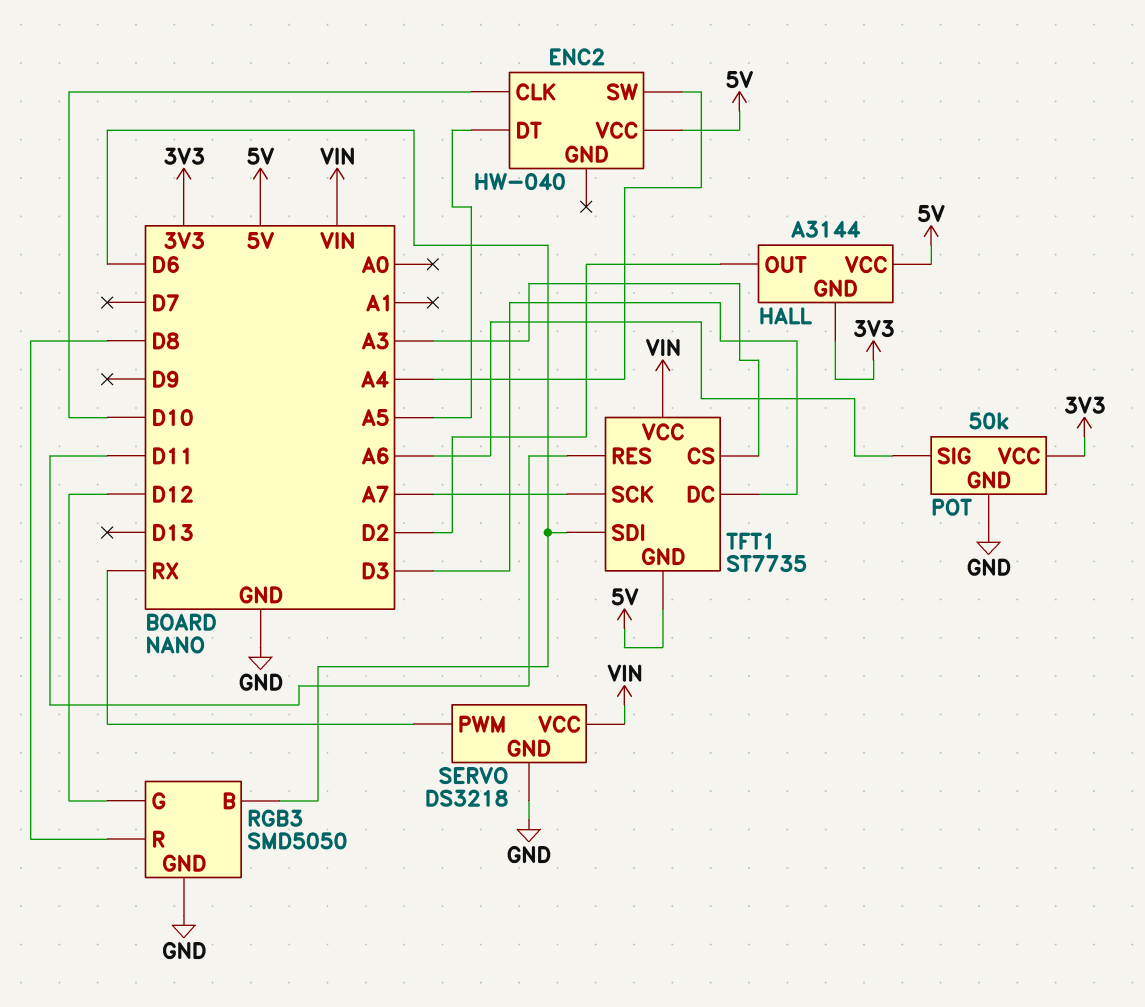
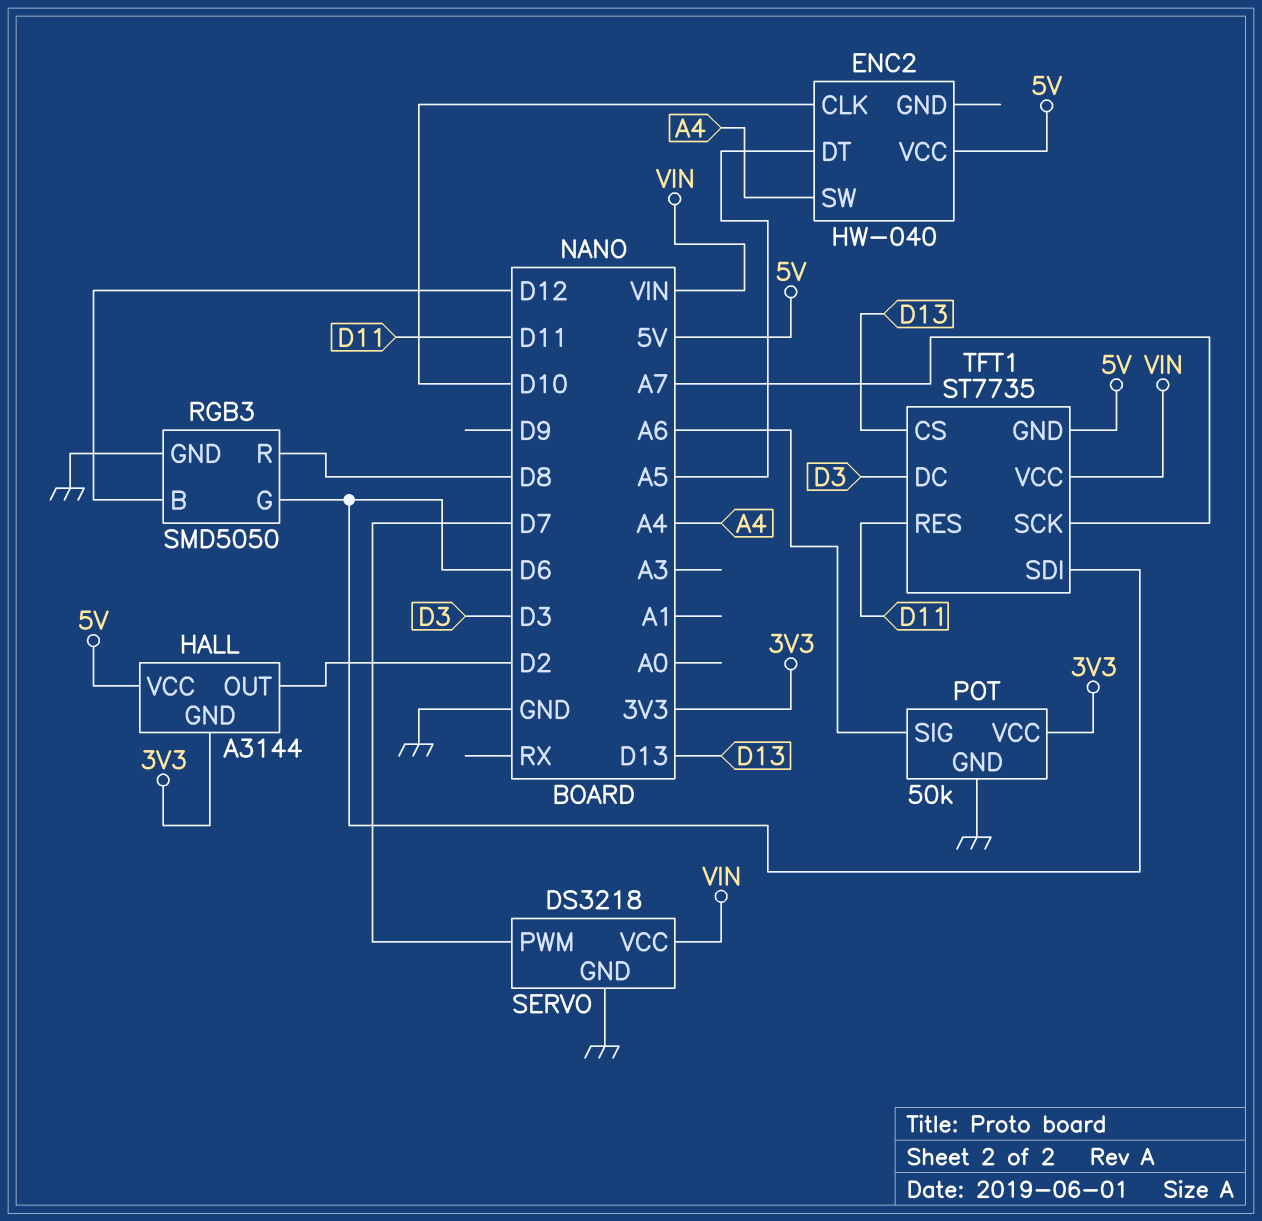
RGB3 pin B: D6 -> D12
RGB3 pin G: D12 -> D6
SERVO pin PWM: RX -> D7
TFT1 pin CS: A3 -> D13

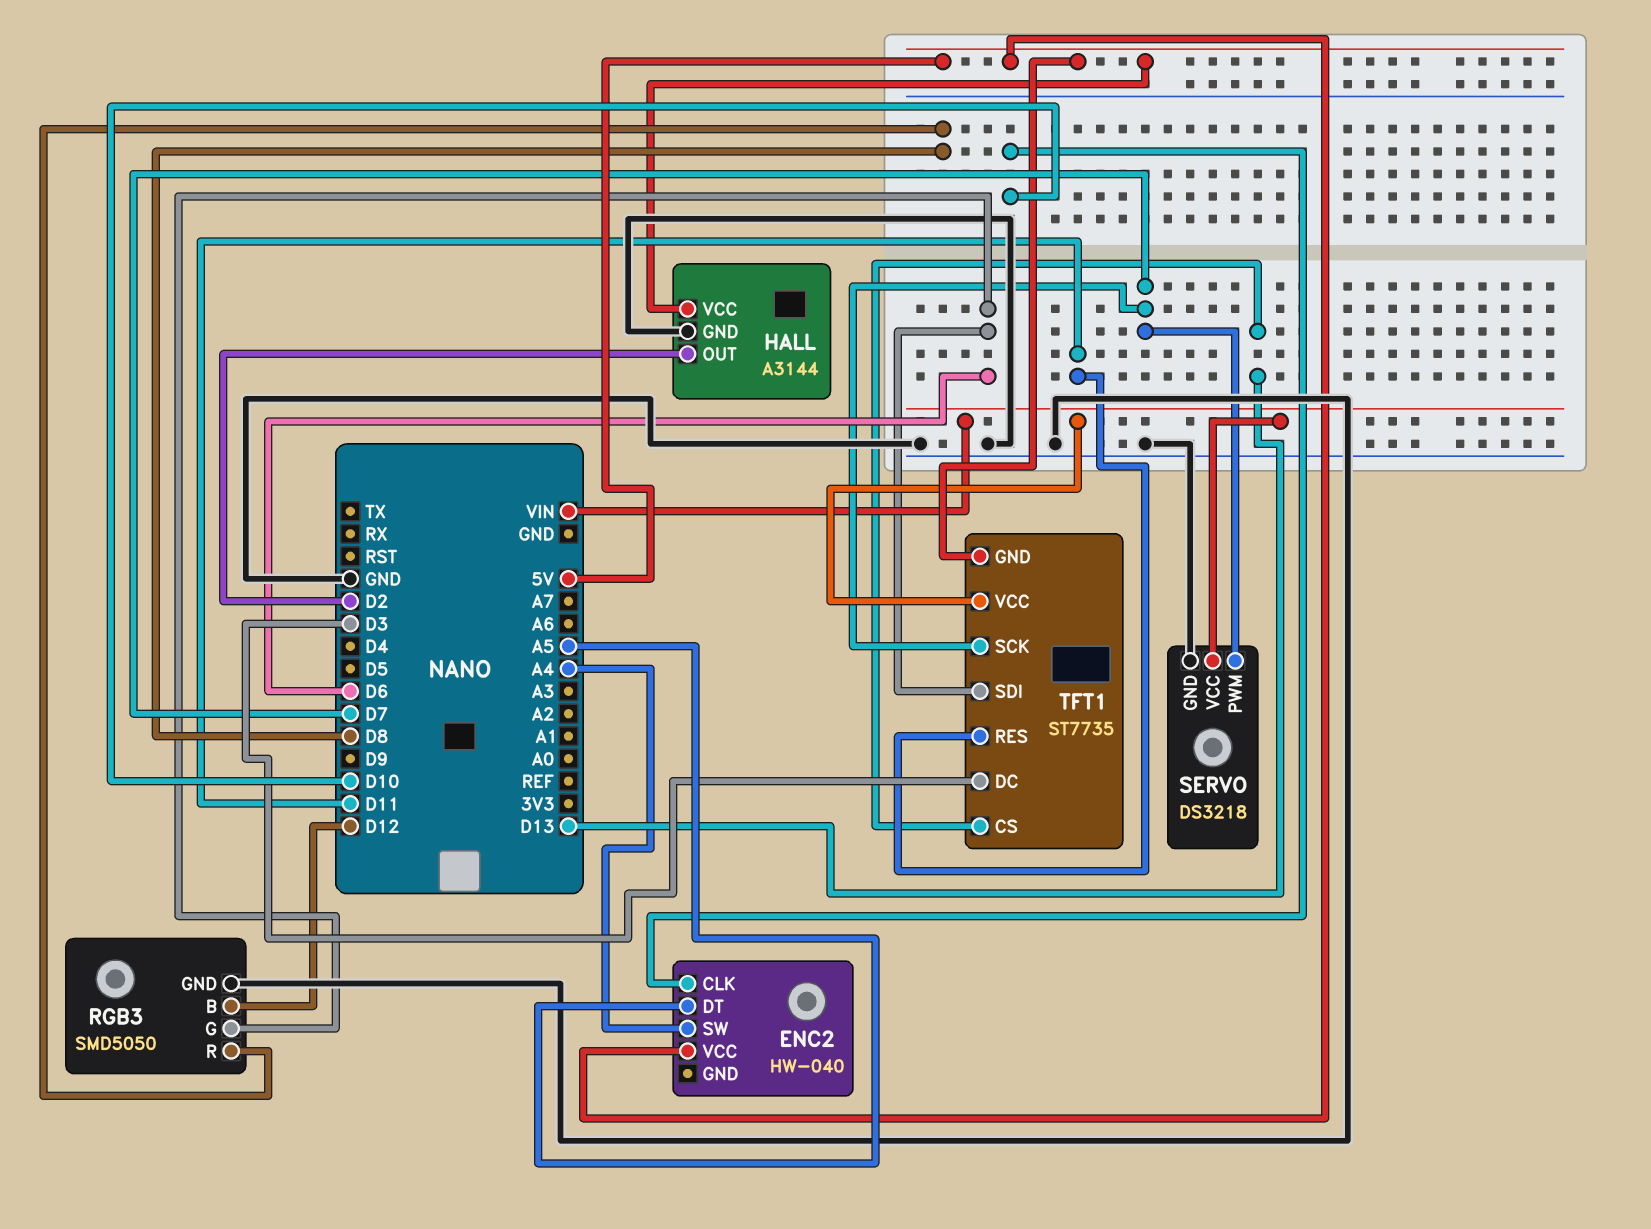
HALL pin GND: 3V3 -> GND
POT: 50k -> none
POT pin GND: GND -> none
POT pin SIG: A6 -> none
POT pin VCC: 3V3 -> none
TFT1 pin SCK: A7 -> D7

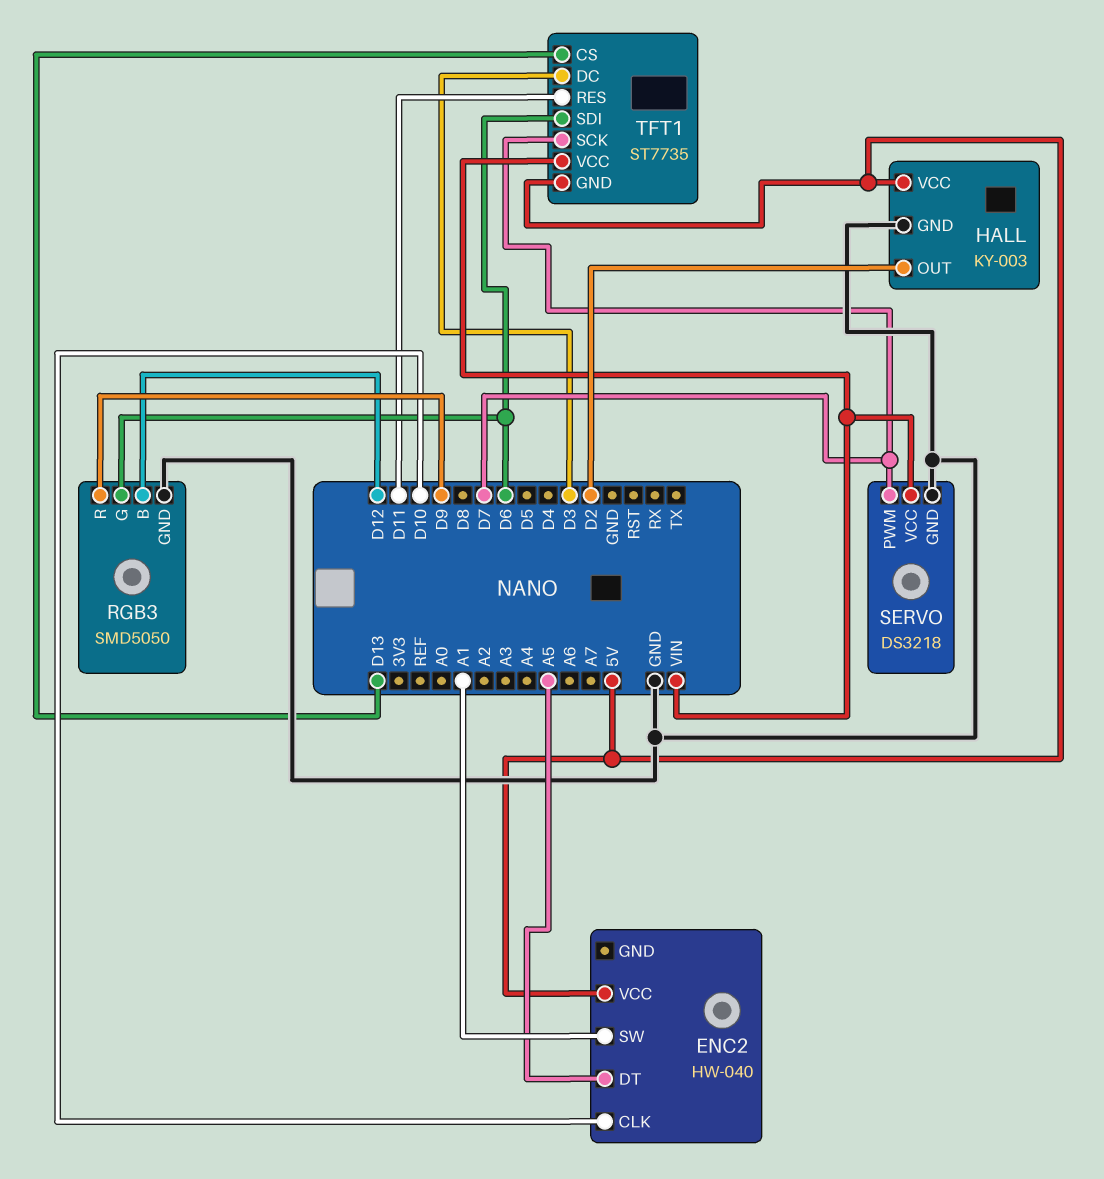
ENC2 pin SW: A4 -> A1
HALL: A3144 -> KY-003
RGB3 pin R: D8 -> D9

